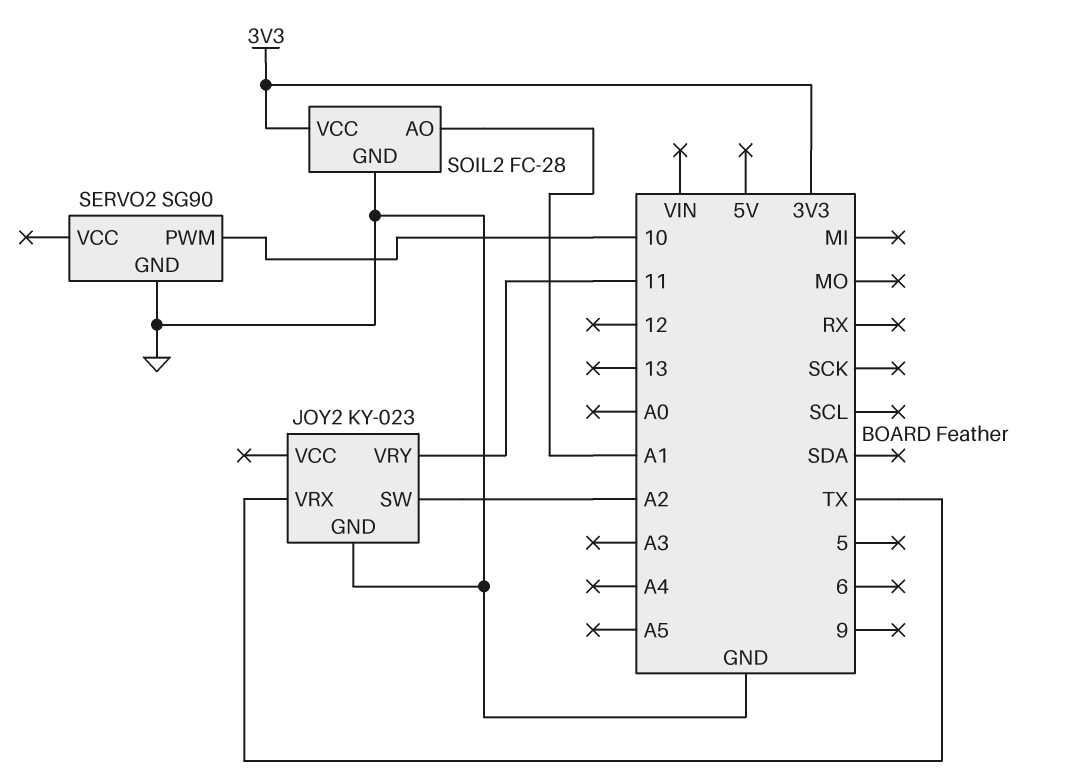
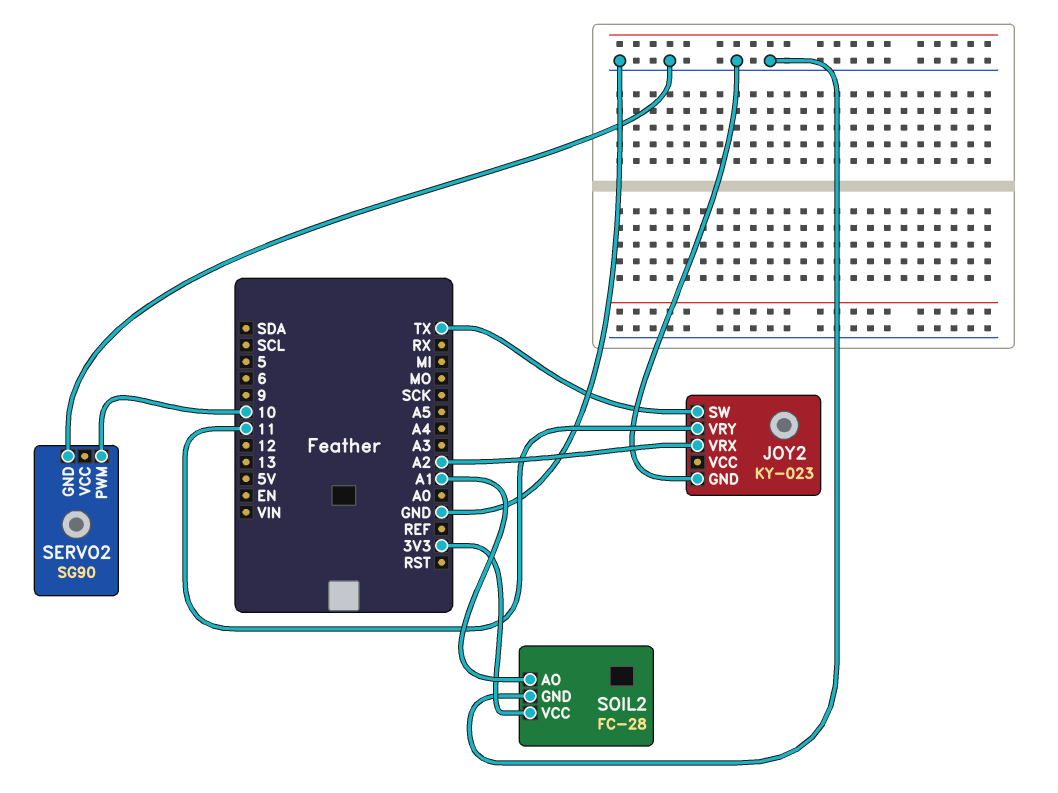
JOY2 pin SW: A2 -> TX
JOY2 pin VRX: TX -> A2

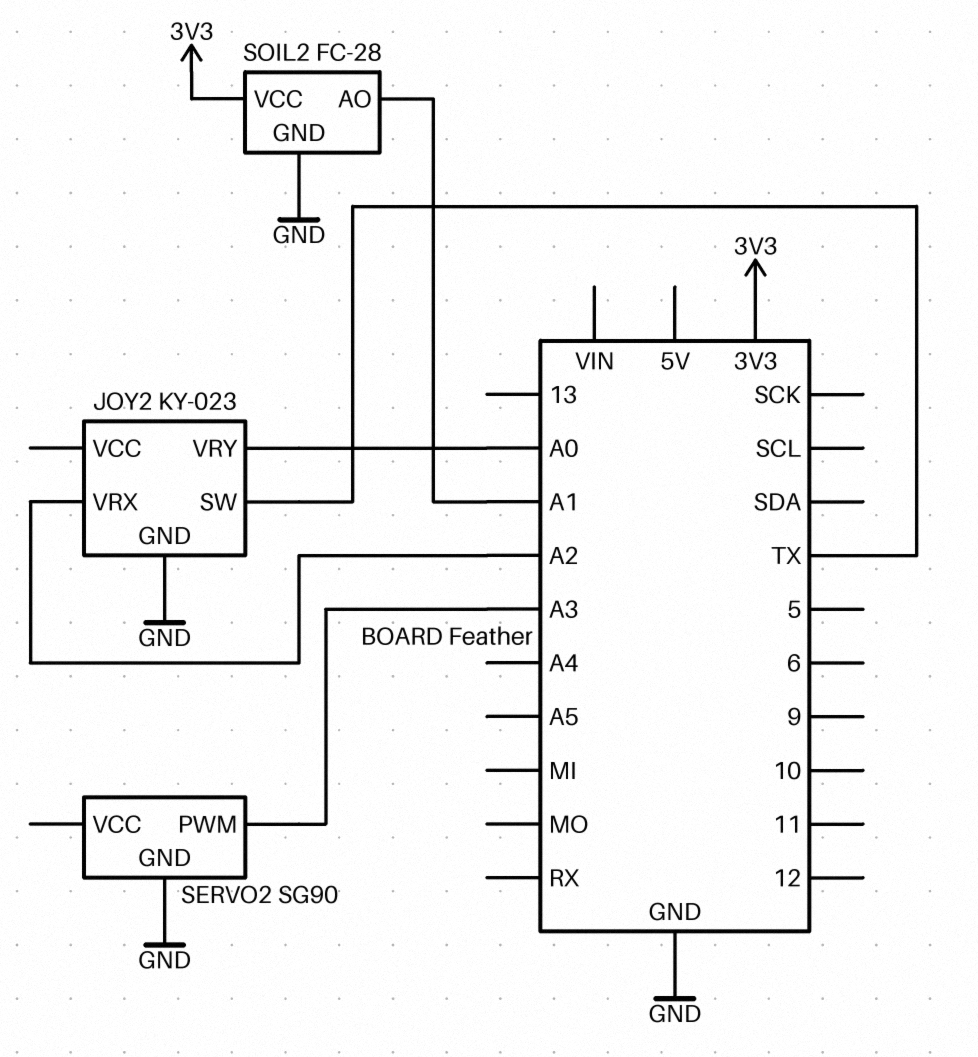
JOY2 pin VRY: 11 -> A0
SERVO2 pin PWM: 10 -> A3

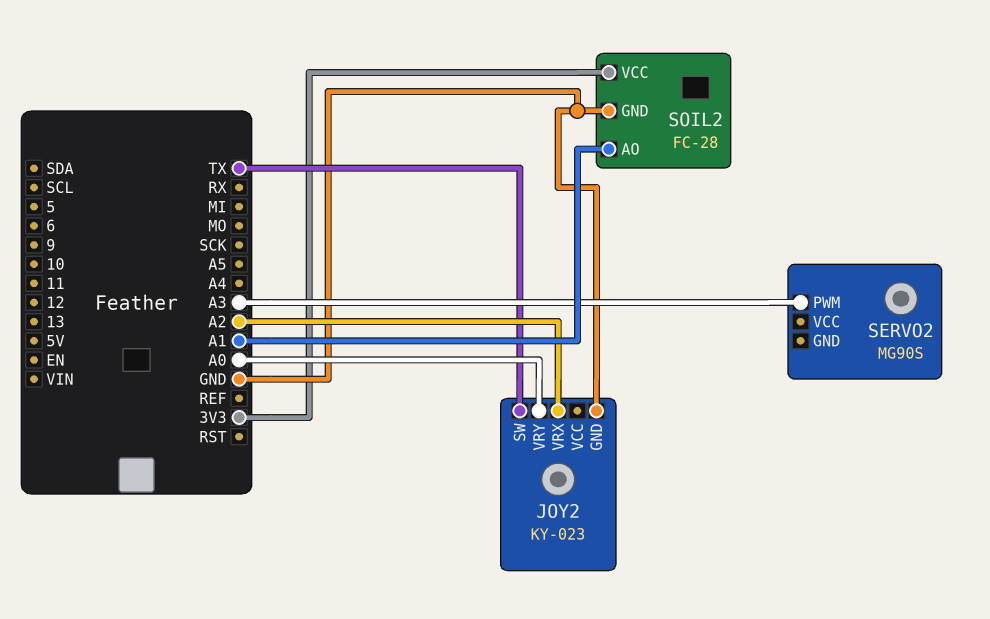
SERVO2: SG90 -> MG90S
SERVO2 pin GND: GND -> none

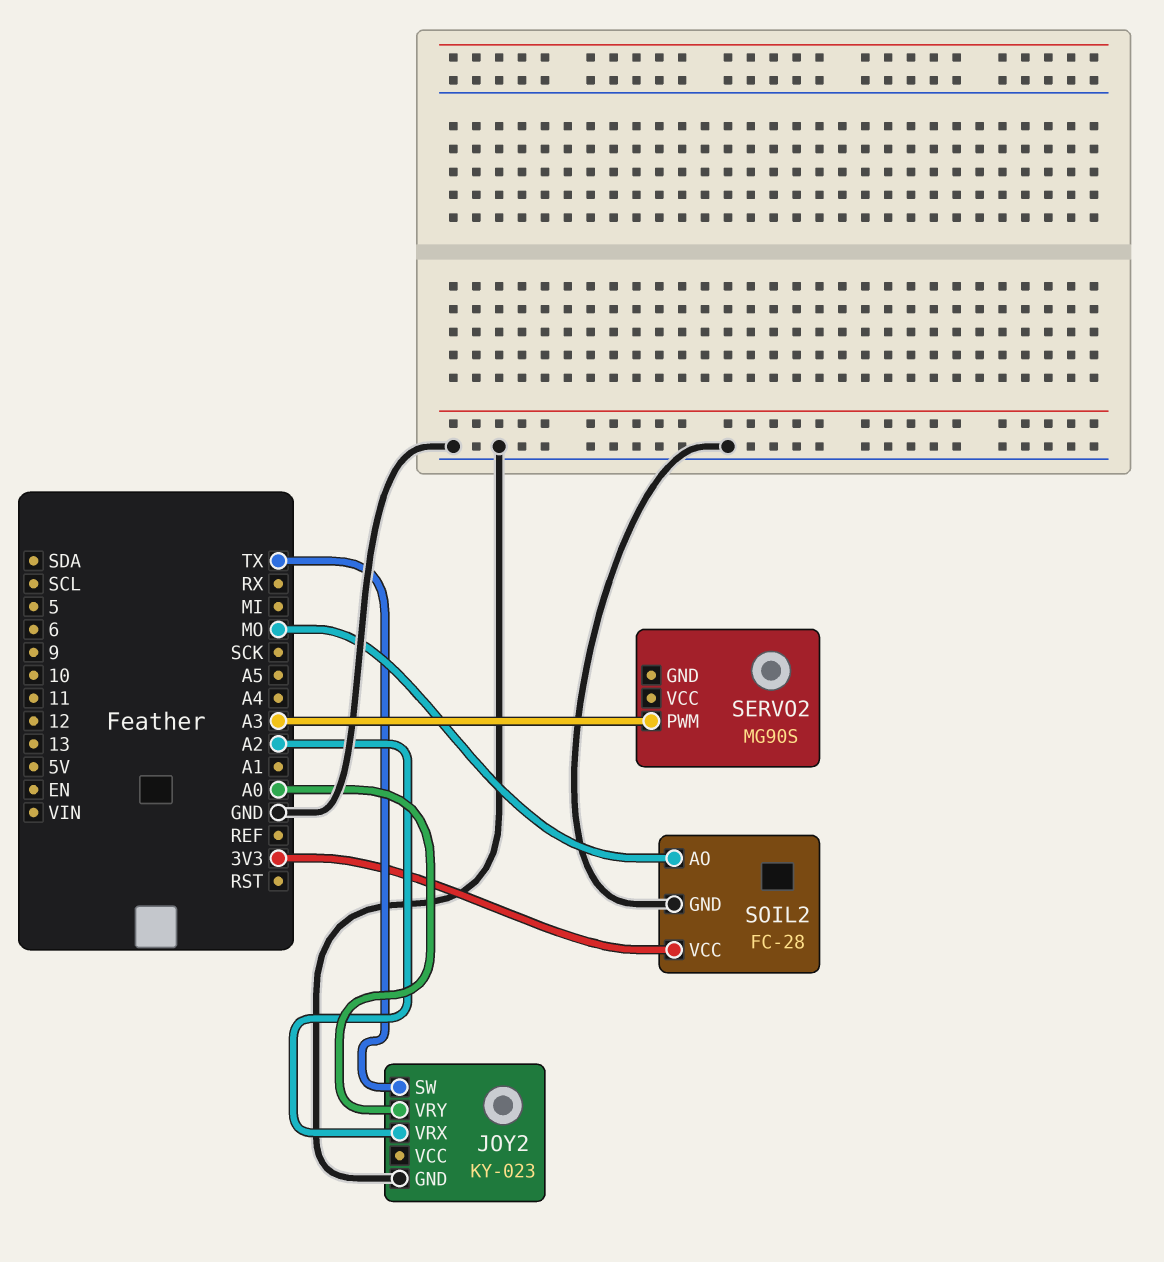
SOIL2 pin AO: A1 -> MO

